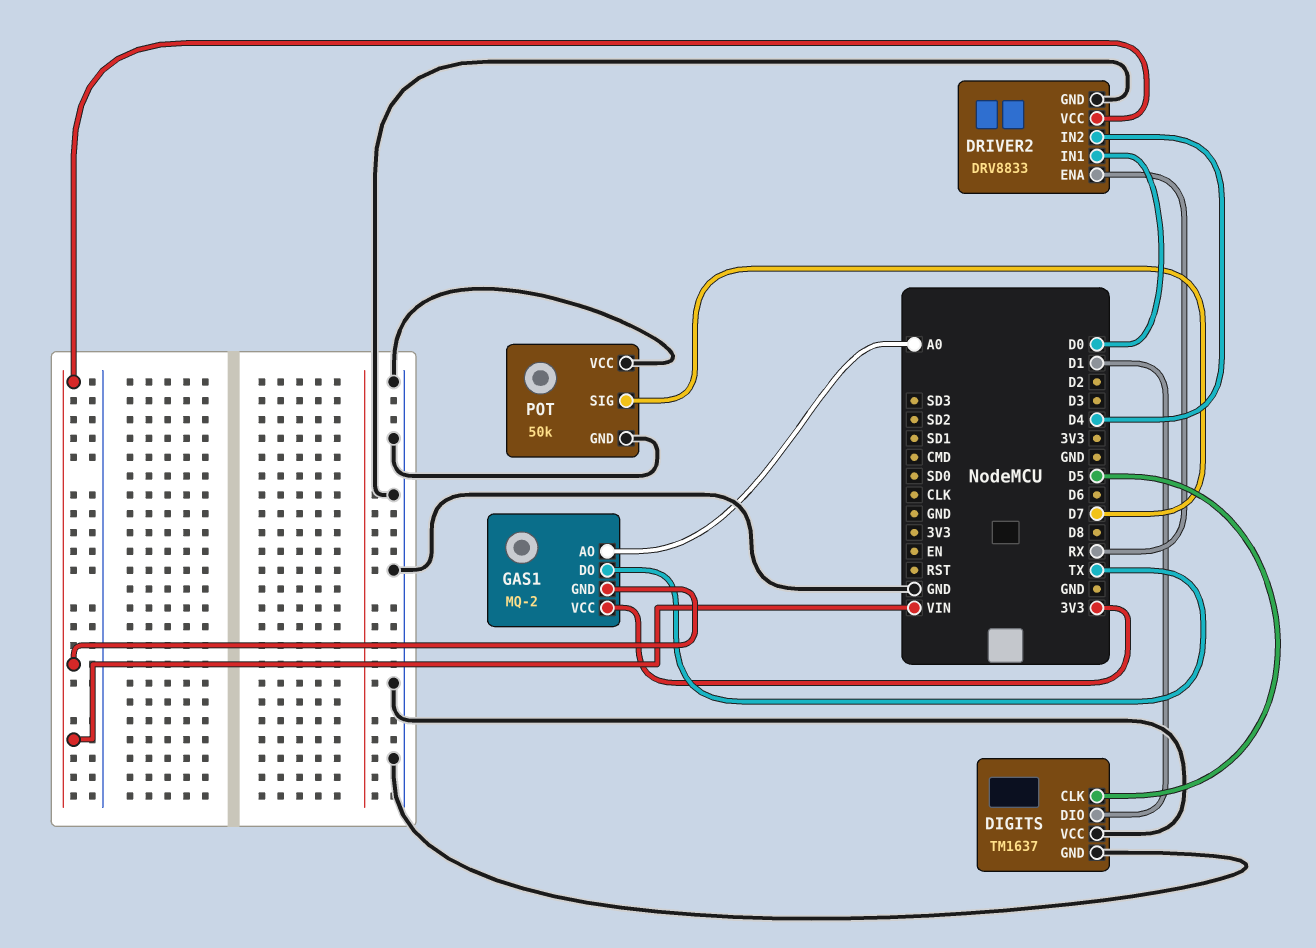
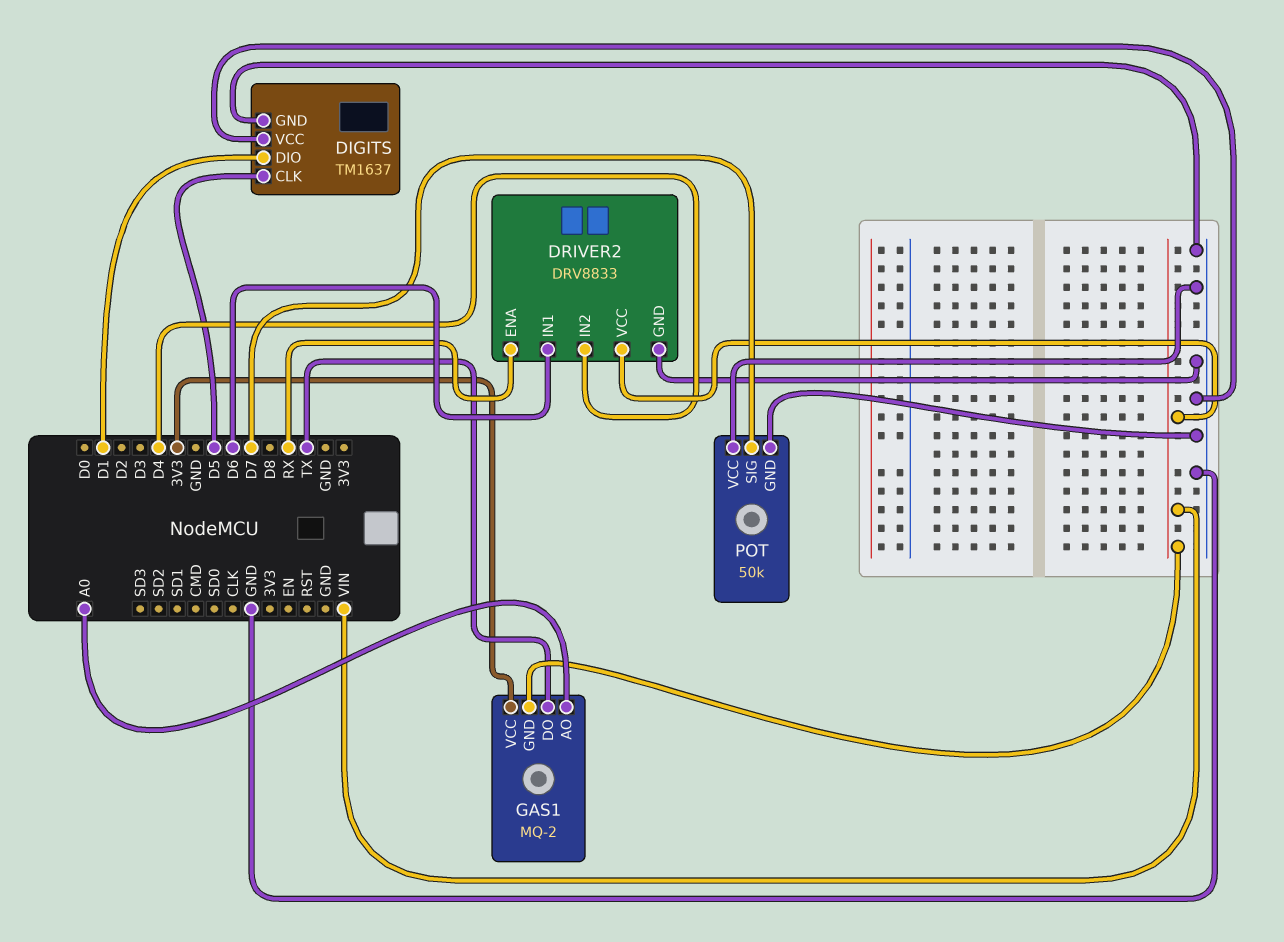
DRIVER2 pin IN1: D0 -> D6

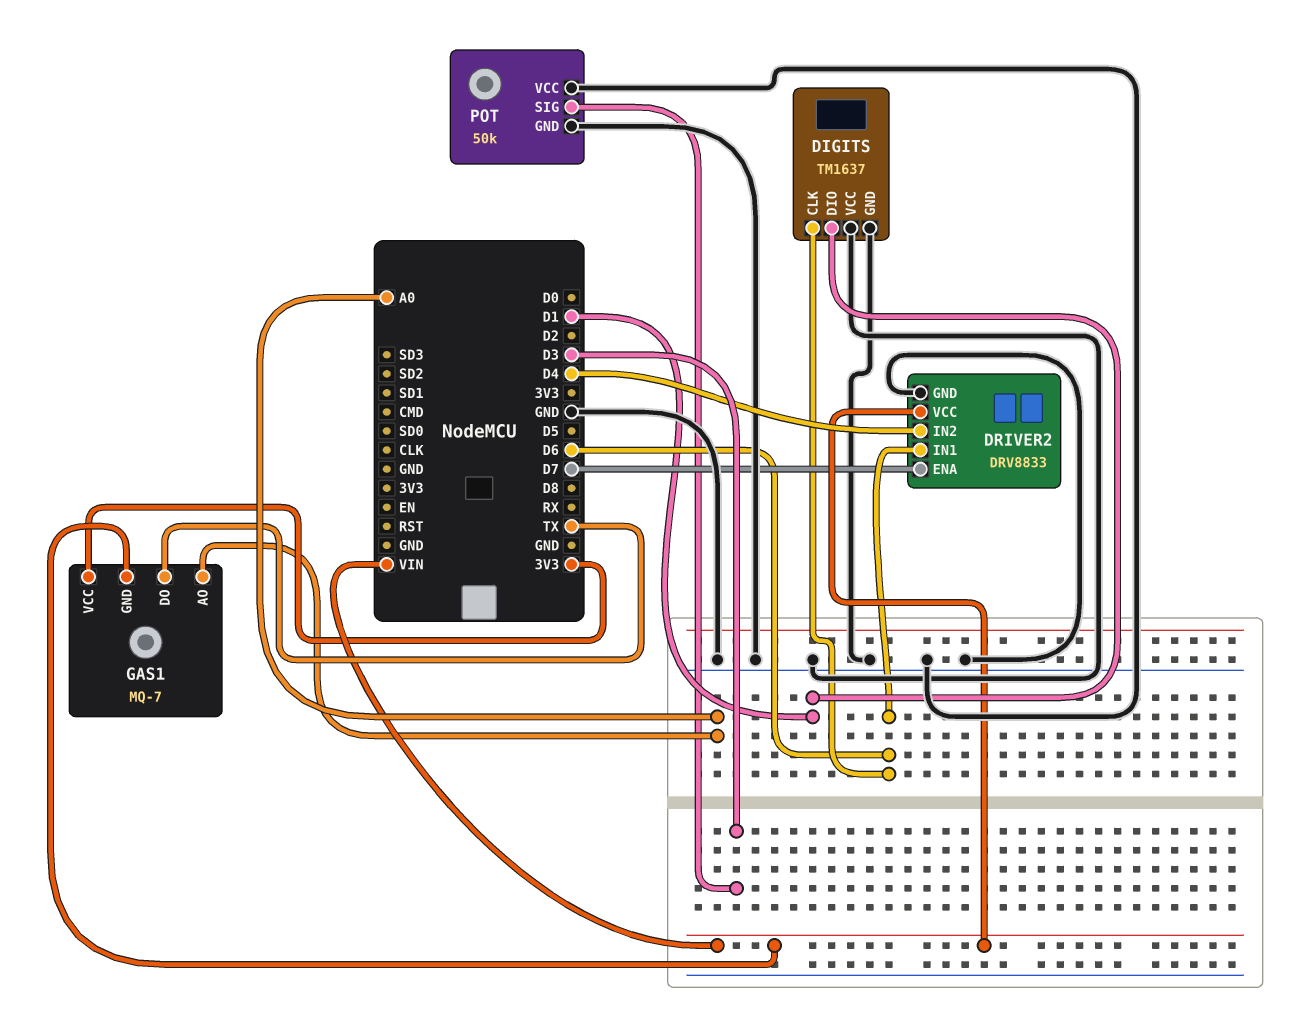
DIGITS pin CLK: D5 -> D6
DRIVER2 pin ENA: RX -> D7
GAS1: MQ-2 -> MQ-7
POT pin SIG: D7 -> D3

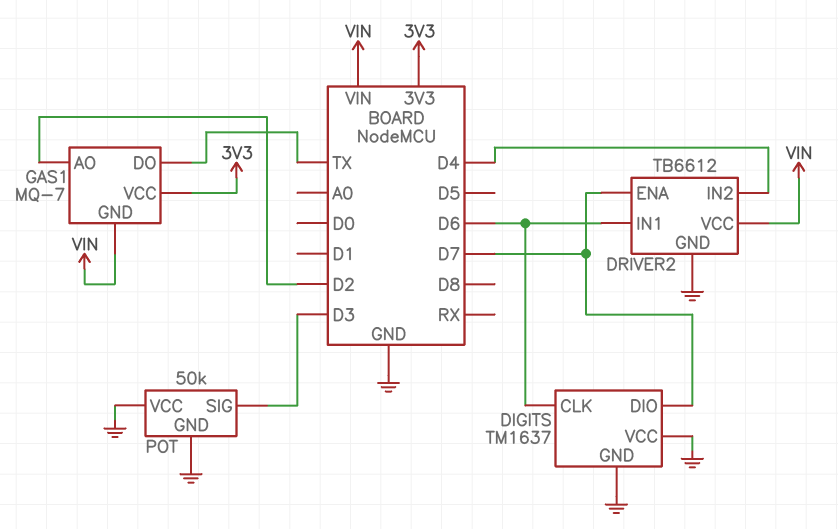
DIGITS pin DIO: D1 -> D7
DRIVER2: DRV8833 -> TB6612
GAS1 pin AO: A0 -> D2

